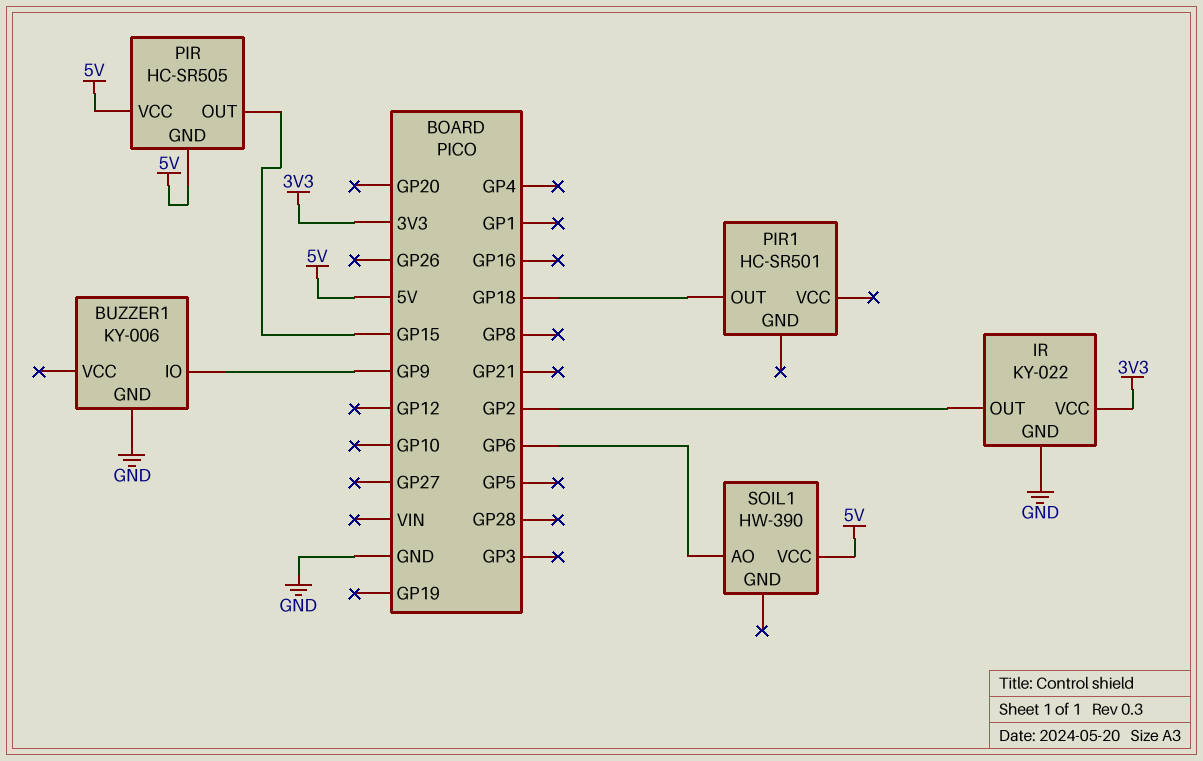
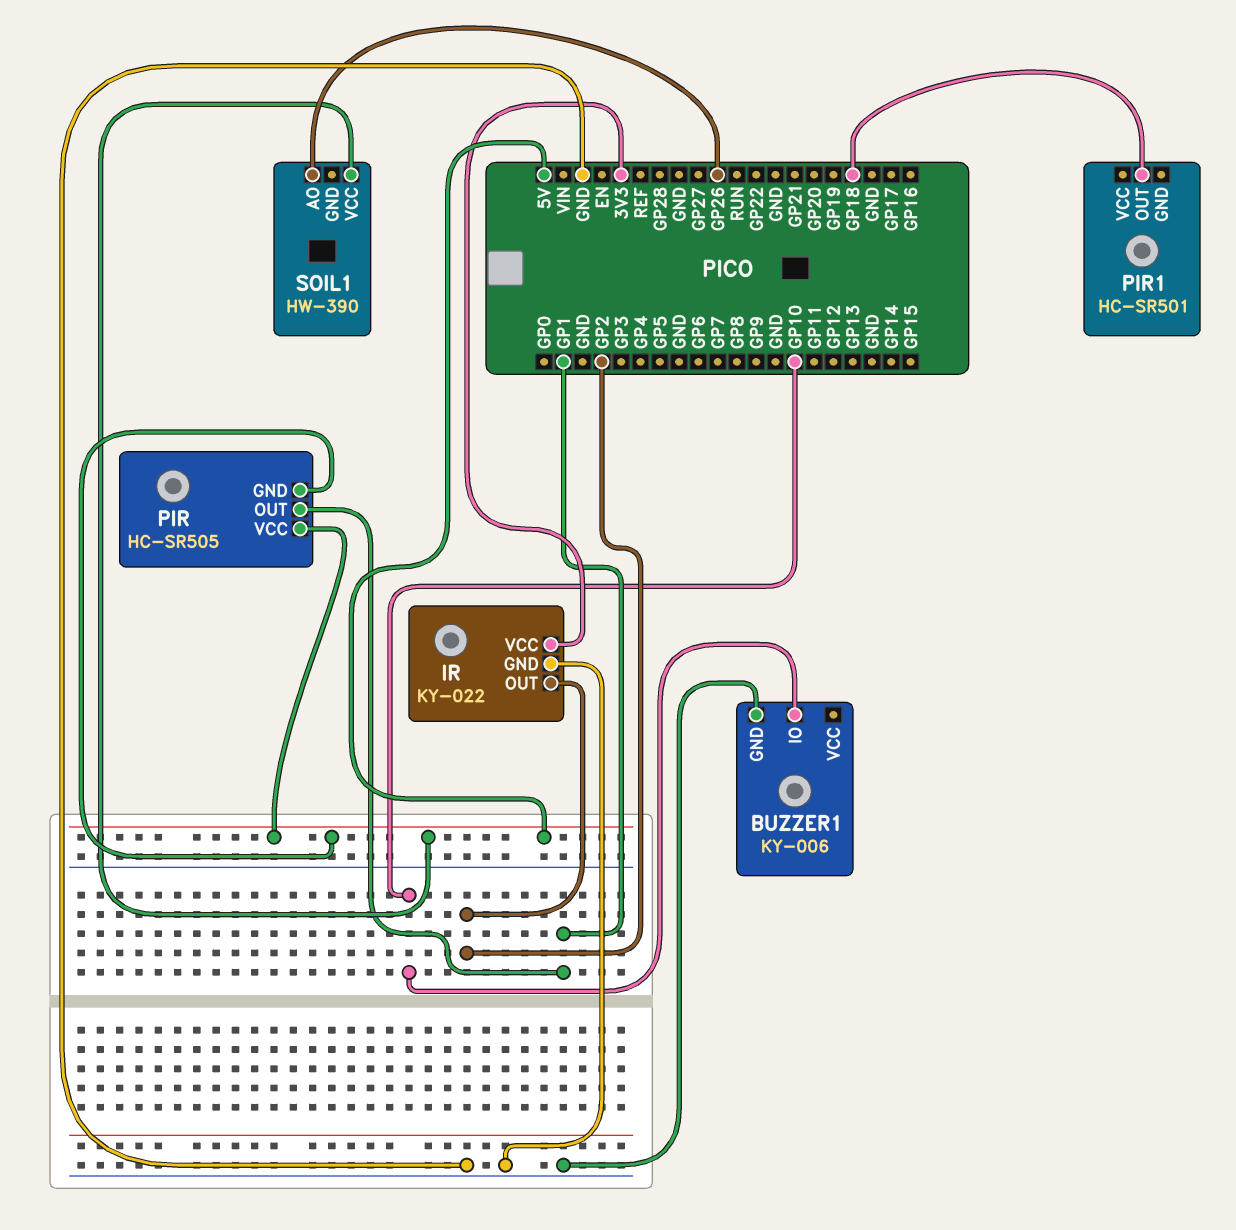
BUZZER1 pin IO: GP9 -> GP10
PIR pin OUT: GP15 -> GP1
SOIL1 pin AO: GP6 -> GP26

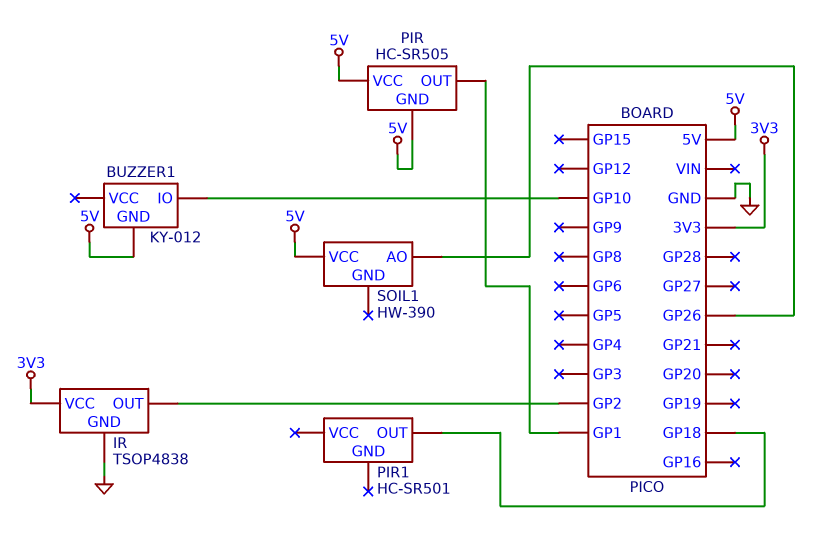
BUZZER1: KY-006 -> KY-012
BUZZER1 pin GND: GND -> 5V
IR: KY-022 -> TSOP4838

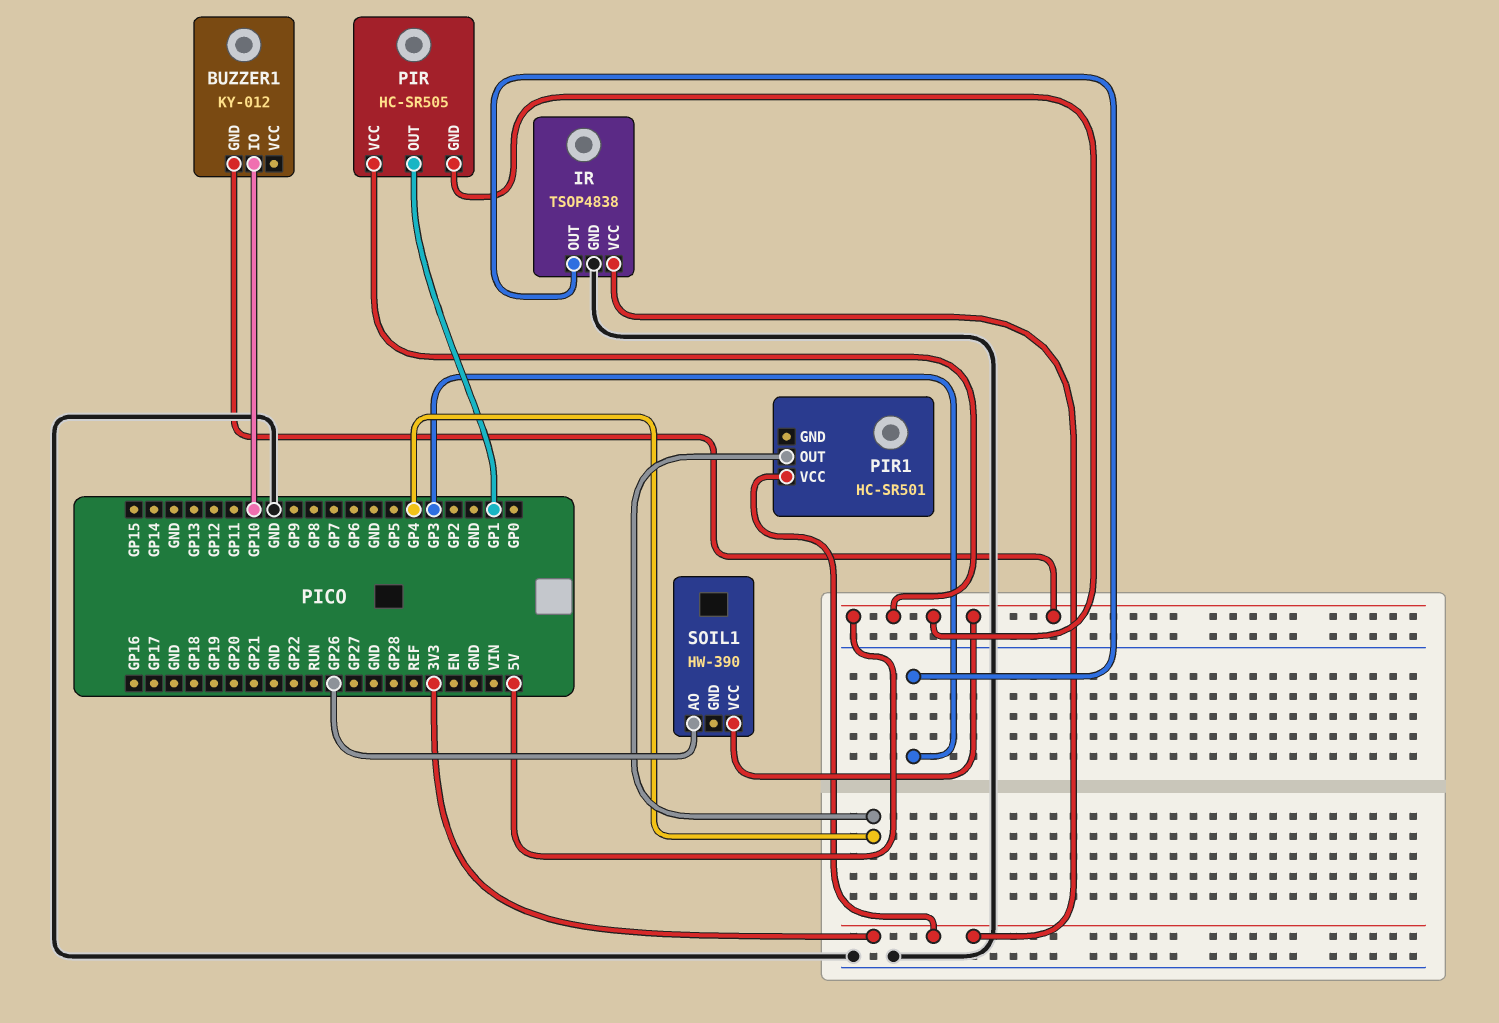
IR pin OUT: GP2 -> GP3
PIR1 pin OUT: GP18 -> GP4
PIR1 pin VCC: none -> 3V3

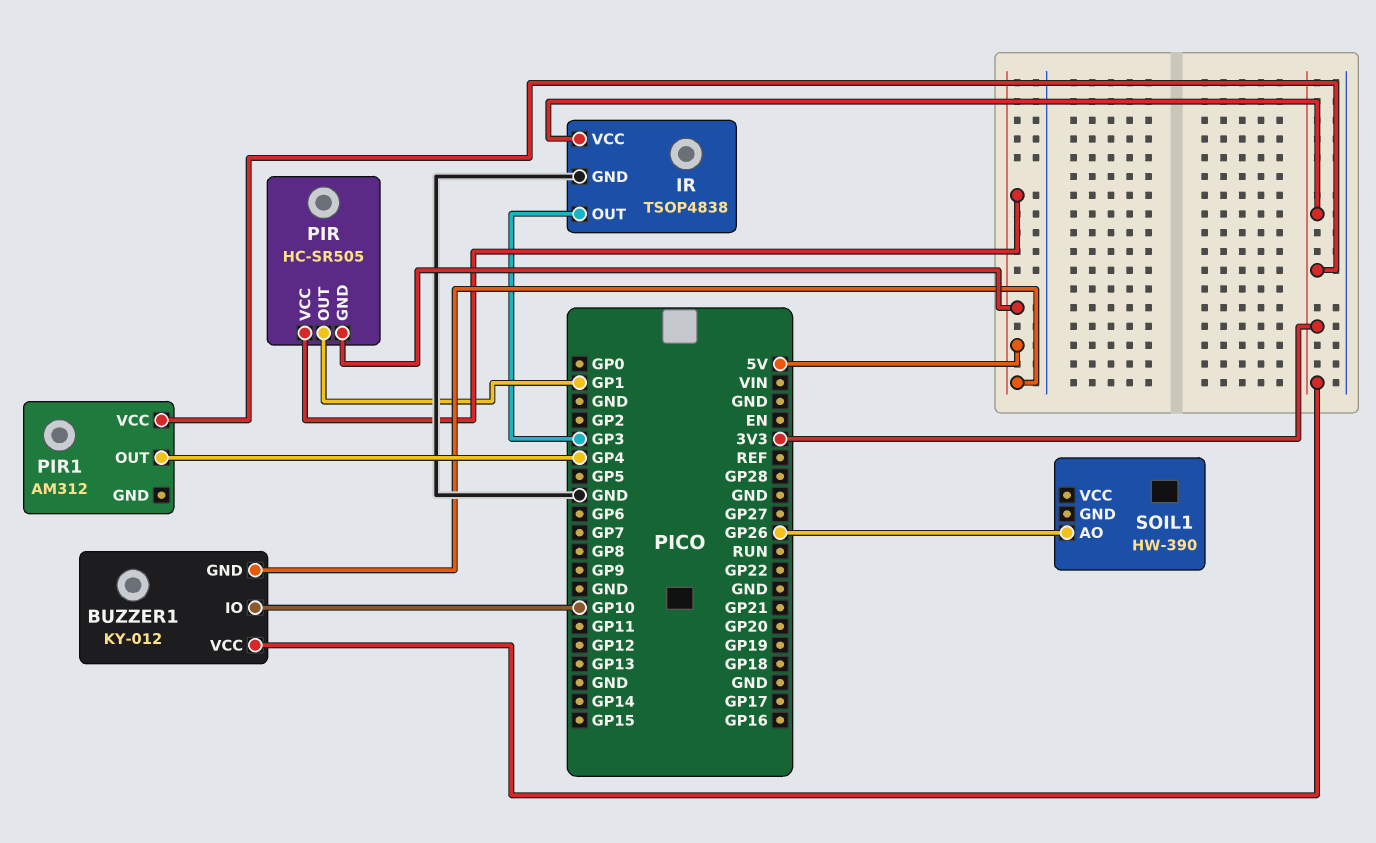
BUZZER1 pin VCC: none -> 3V3
PIR1: HC-SR501 -> AM312
SOIL1 pin VCC: 5V -> none

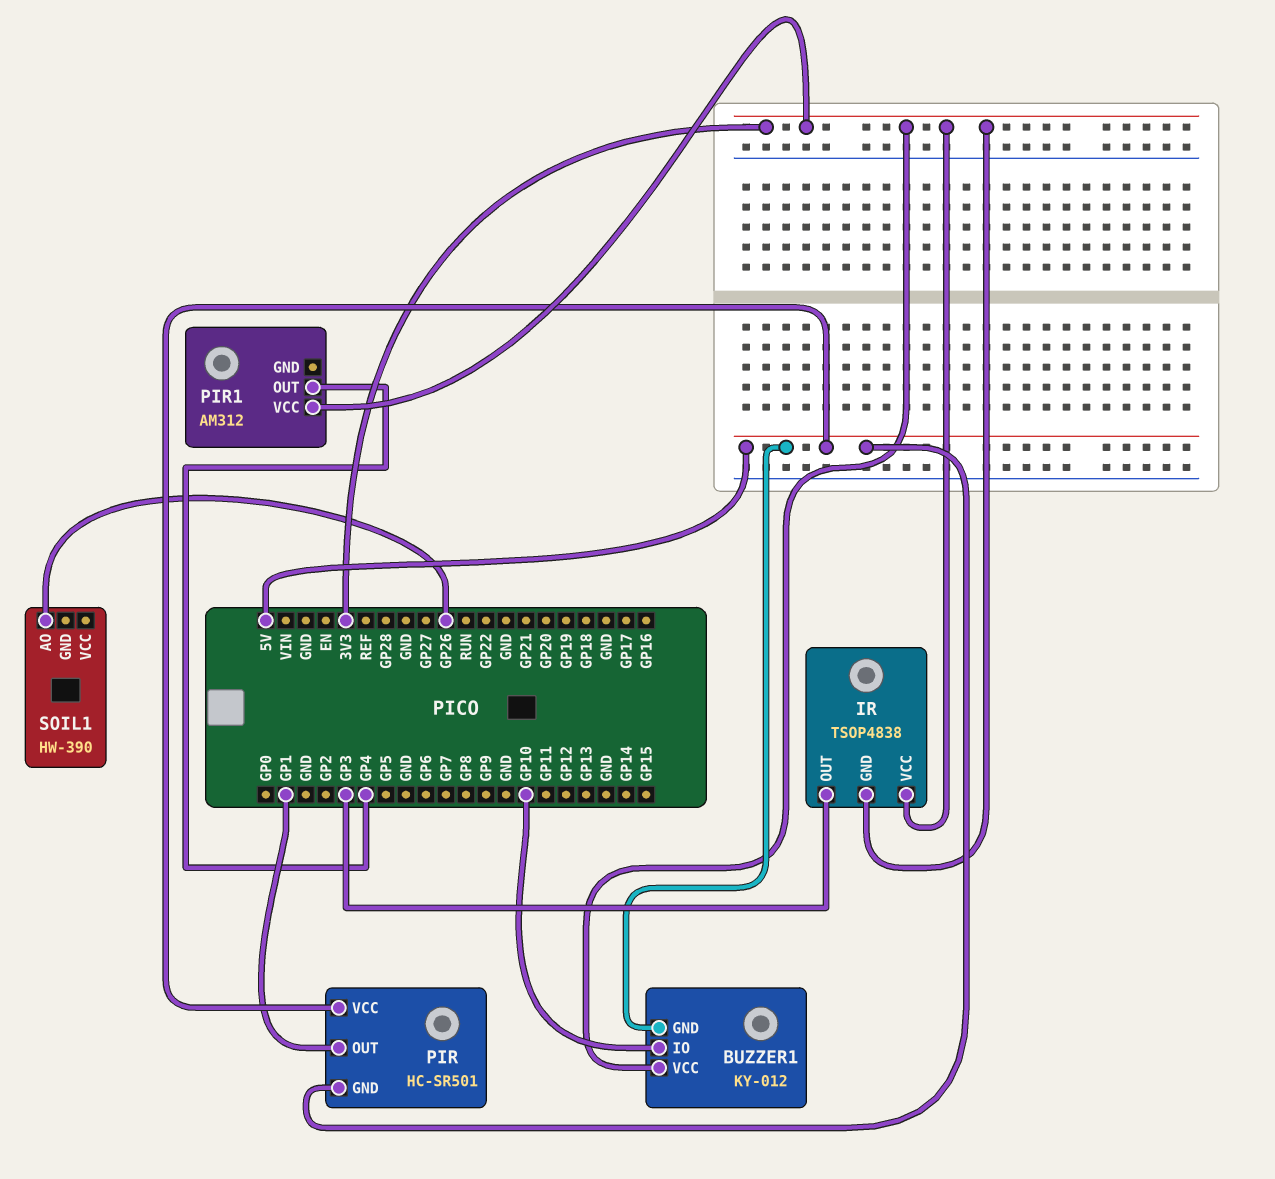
IR pin GND: GND -> 3V3
PIR: HC-SR505 -> HC-SR501

